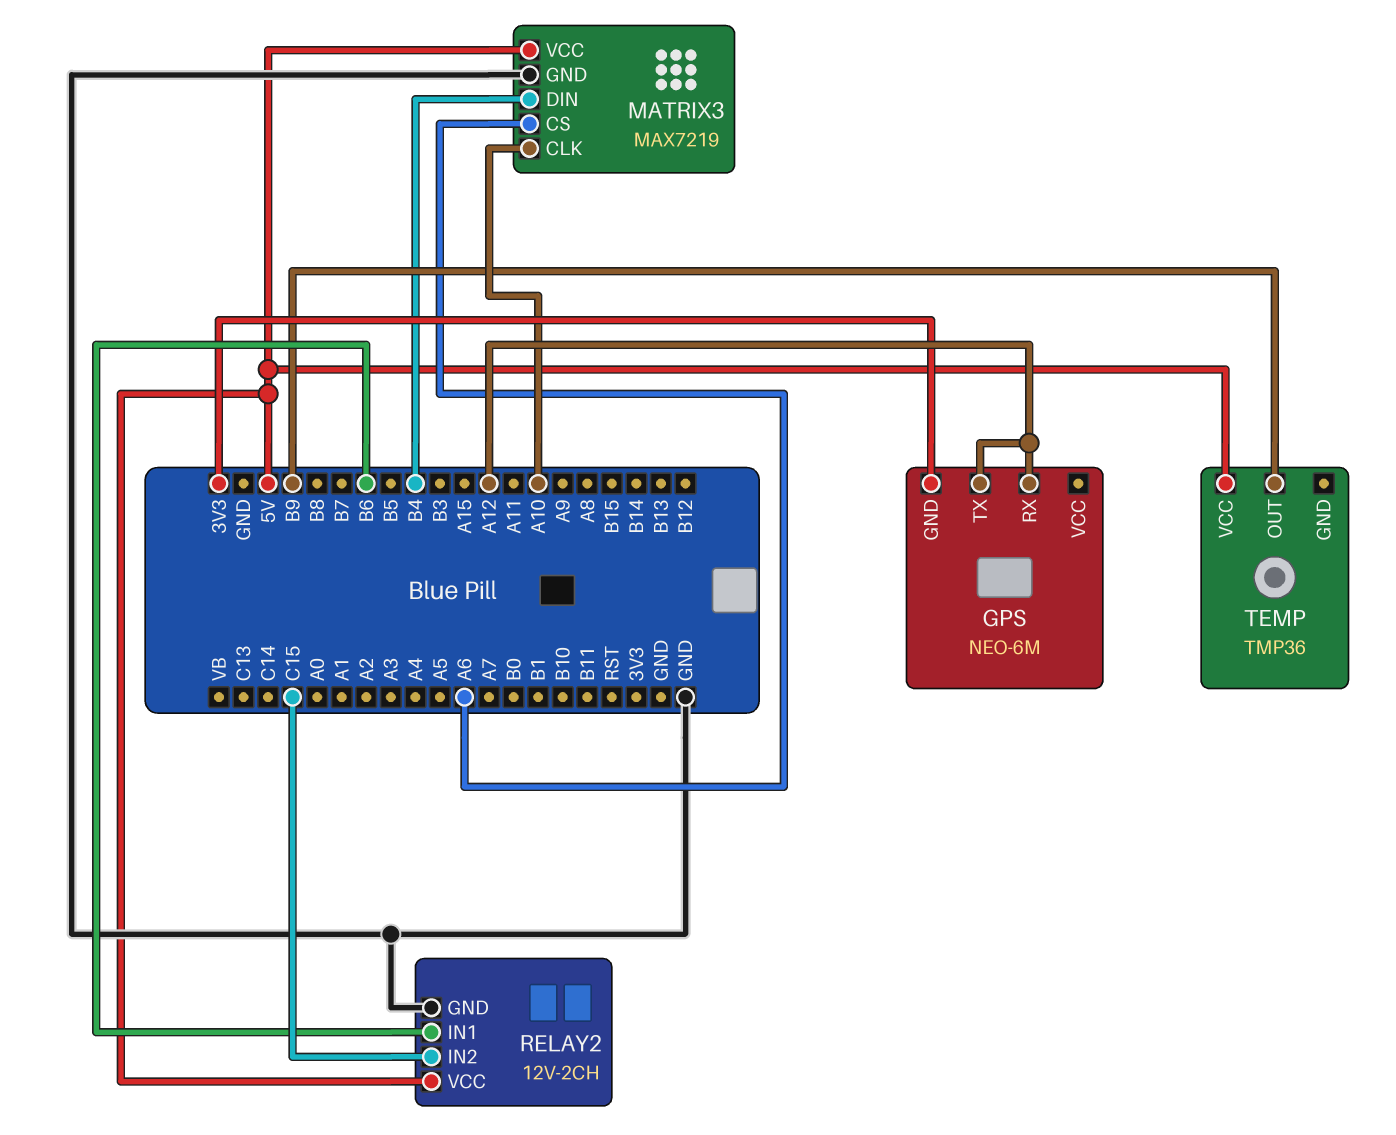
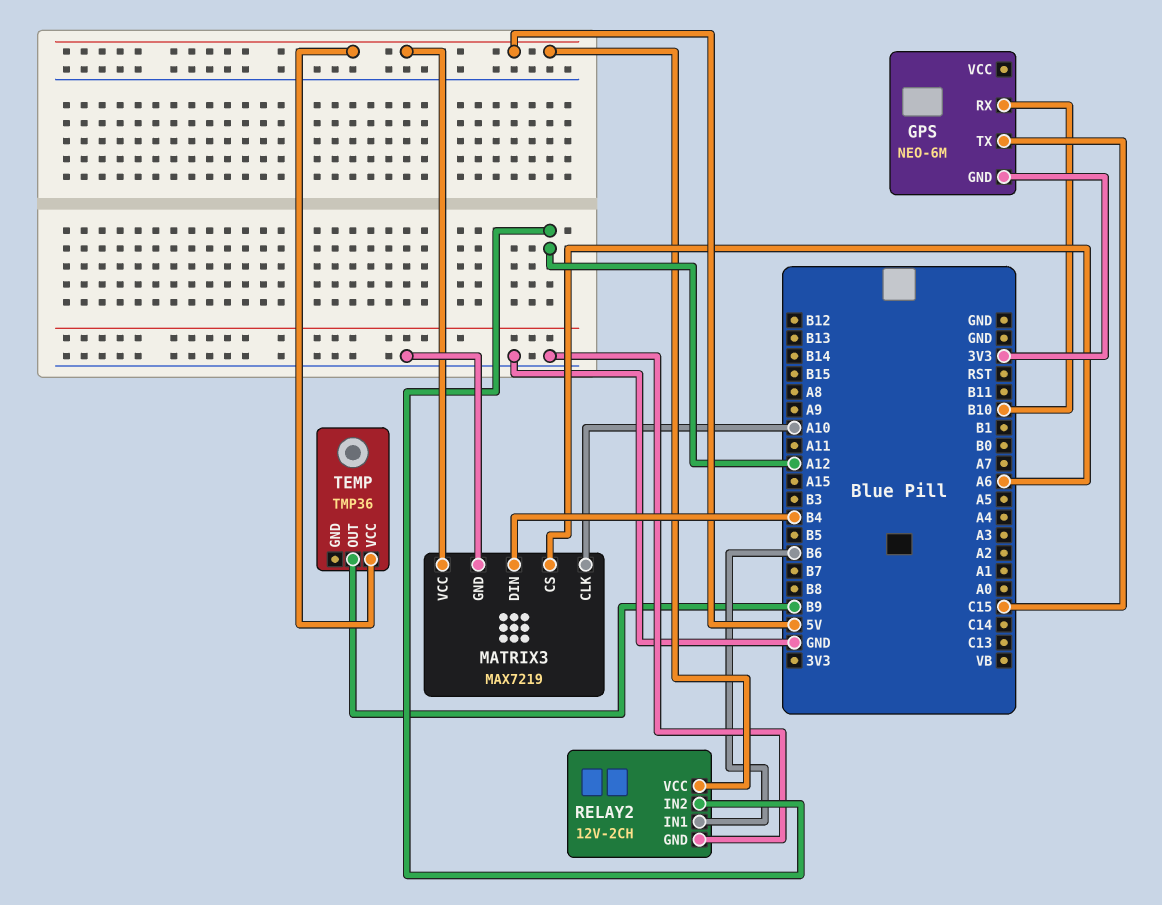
GPS pin RX: A12 -> B10
GPS pin TX: A12 -> C15
RELAY2 pin IN2: C15 -> A12

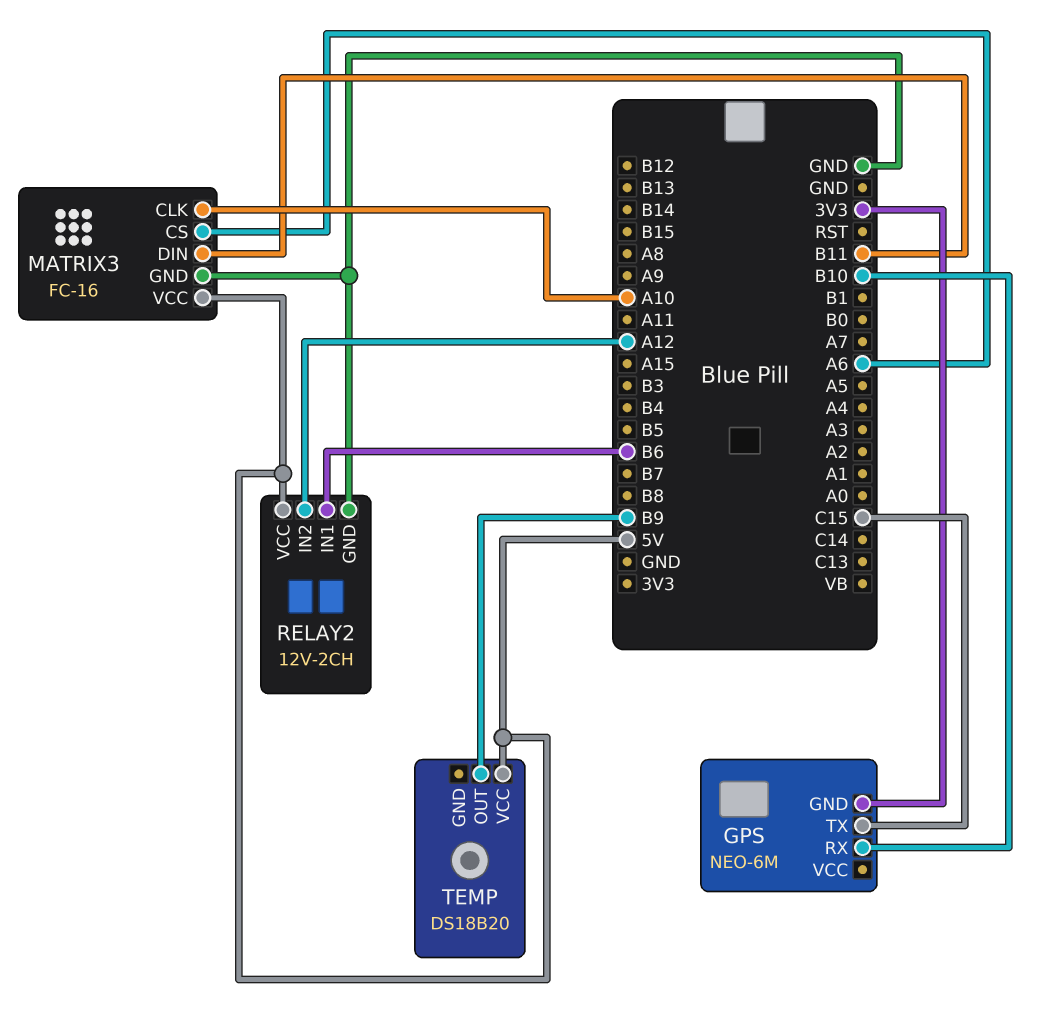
MATRIX3: MAX7219 -> FC-16
MATRIX3 pin DIN: B4 -> B11
TEMP: TMP36 -> DS18B20

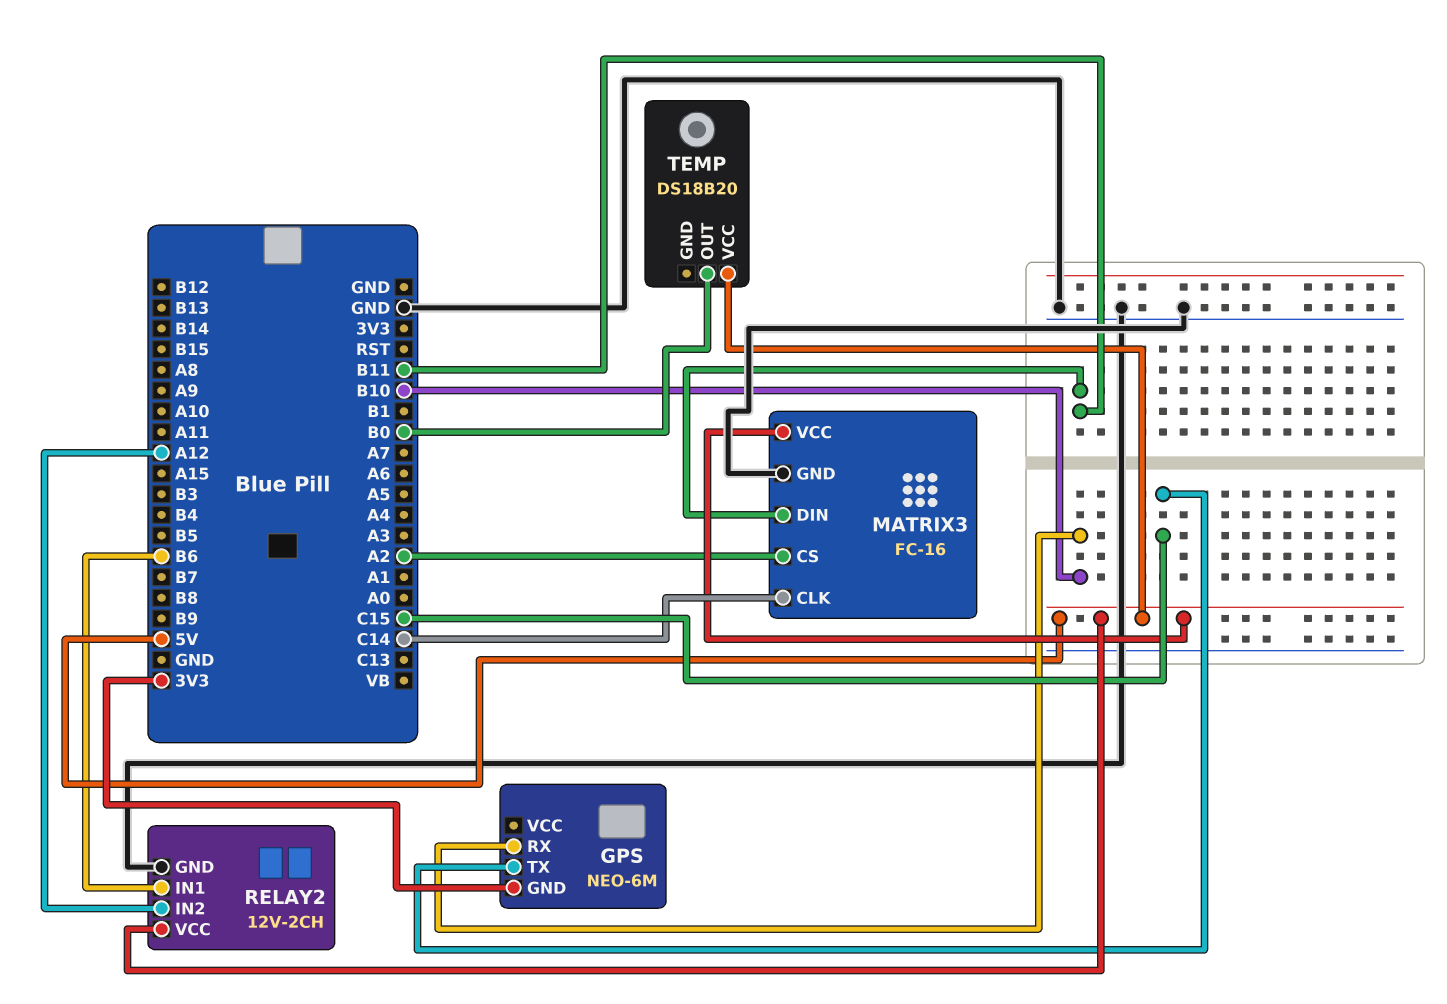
MATRIX3 pin CLK: A10 -> C14
MATRIX3 pin CS: A6 -> A2
TEMP pin OUT: B9 -> B0

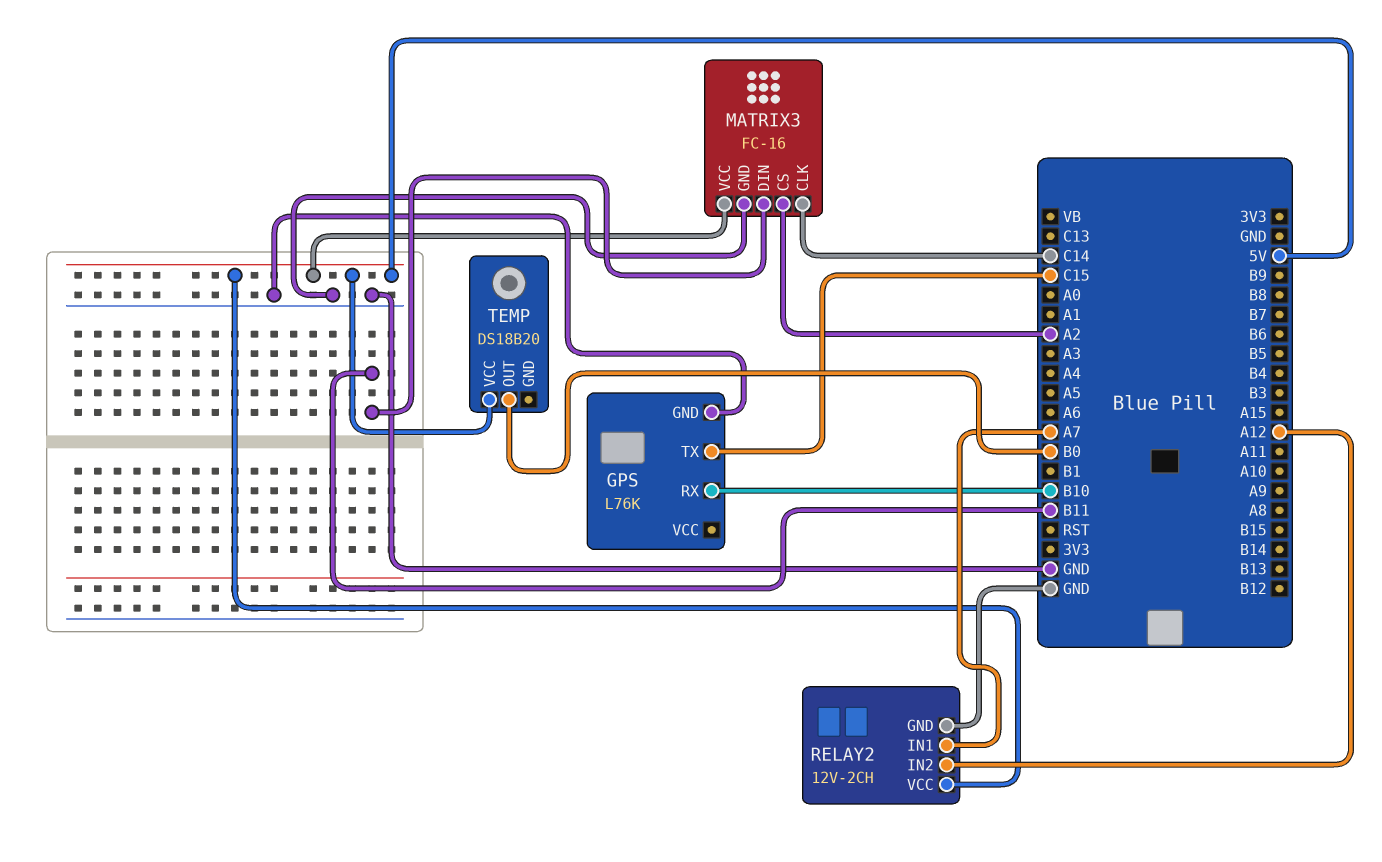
GPS: NEO-6M -> L76K
GPS pin GND: 3V3 -> GND
RELAY2 pin IN1: B6 -> A7

